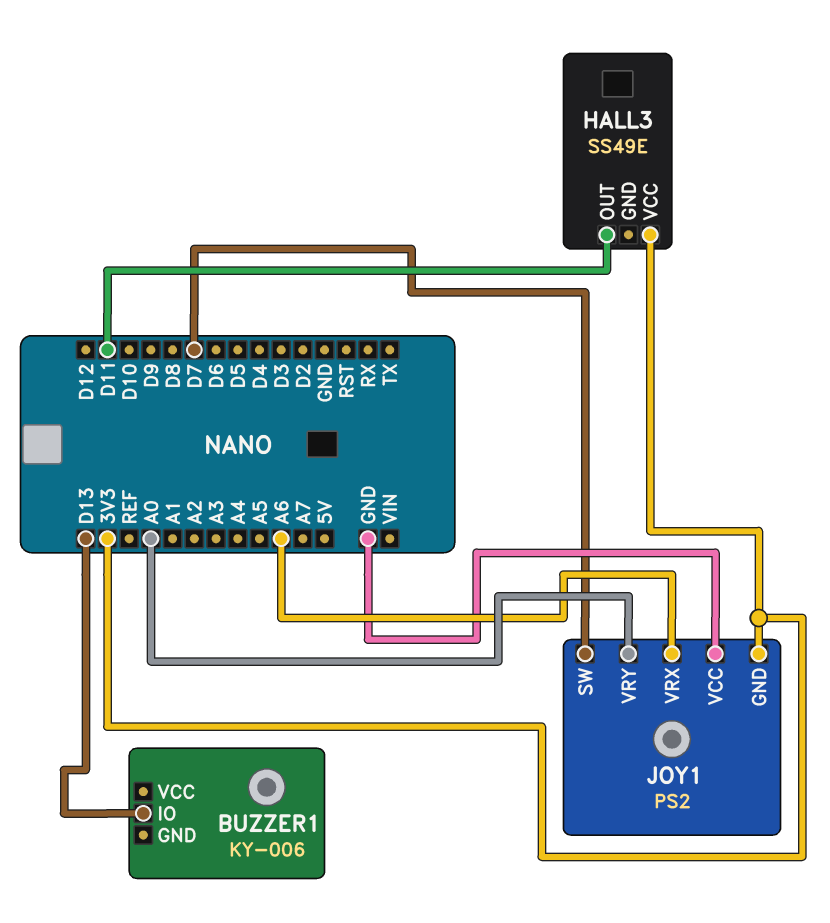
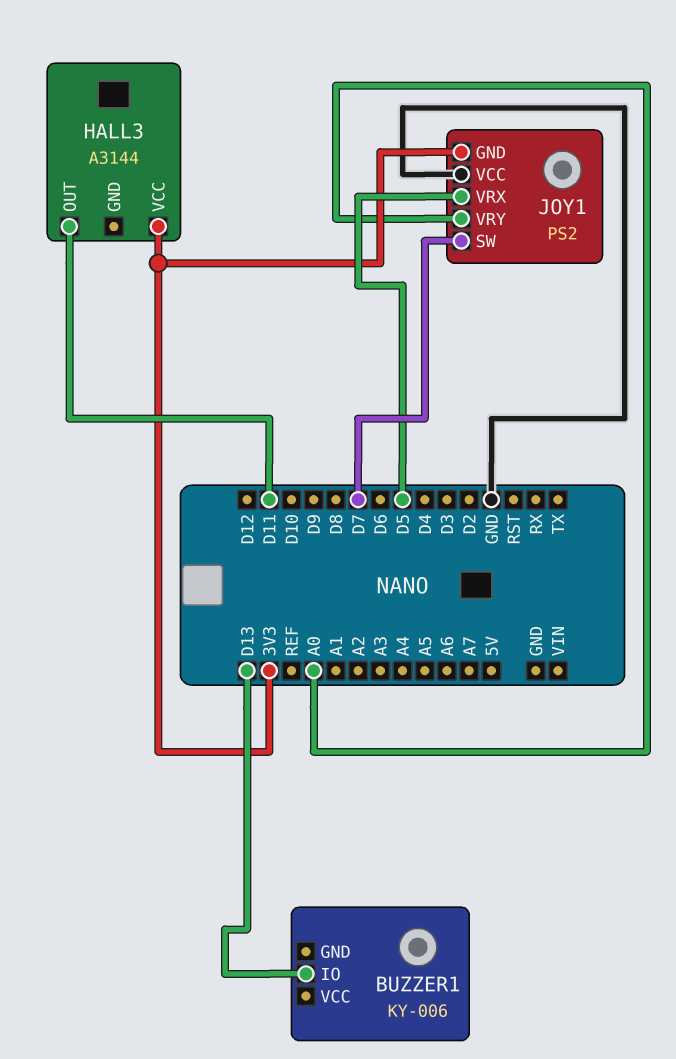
HALL3: SS49E -> A3144
JOY1 pin VRX: A6 -> D5

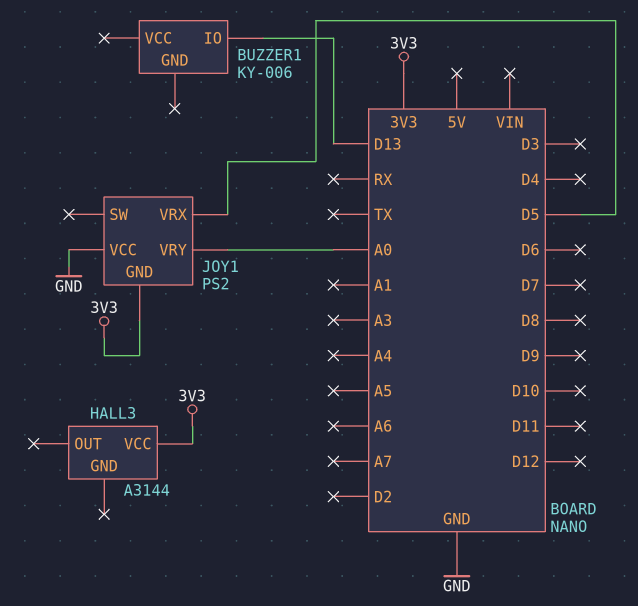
HALL3 pin OUT: D11 -> none
JOY1 pin SW: D7 -> none

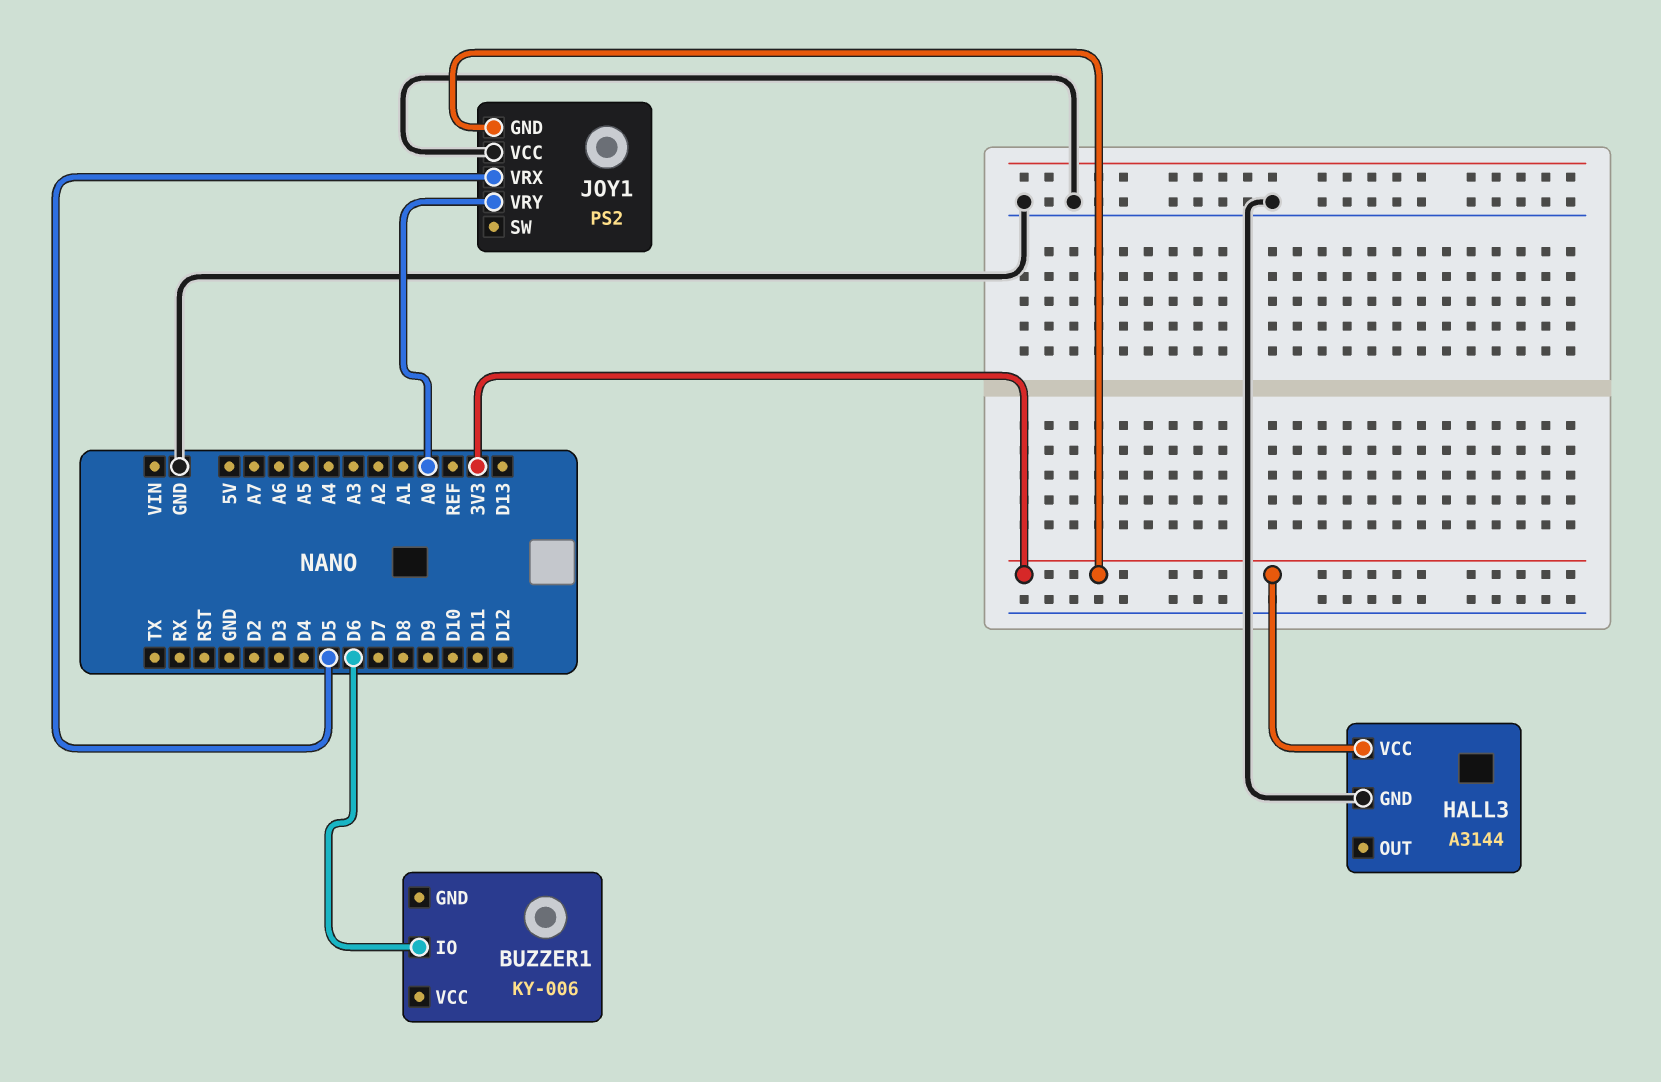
BUZZER1 pin IO: D13 -> D6
HALL3 pin GND: none -> GND

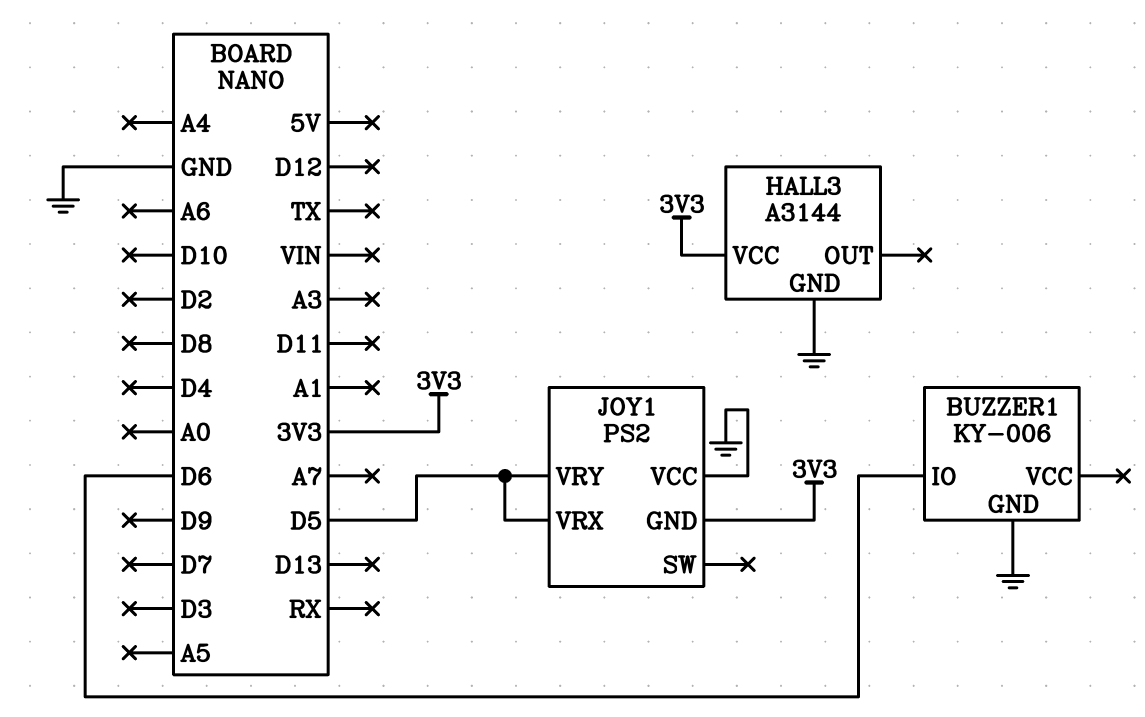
BUZZER1 pin GND: none -> GND
JOY1 pin VRY: A0 -> D5

